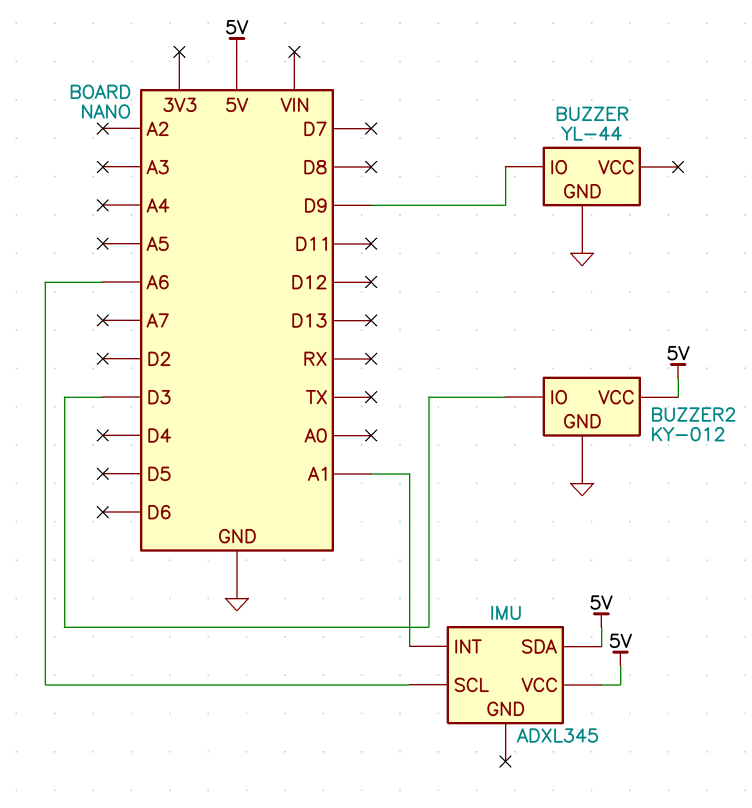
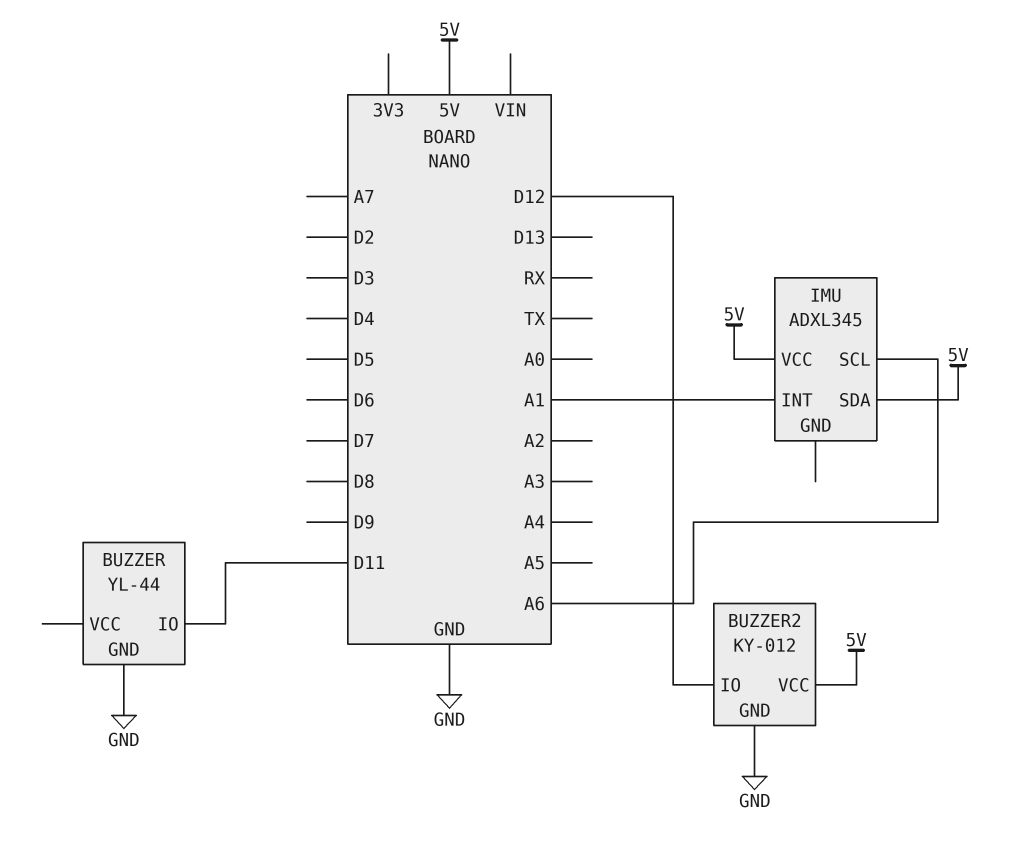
BUZZER pin IO: D9 -> D11
BUZZER2 pin IO: D3 -> D12

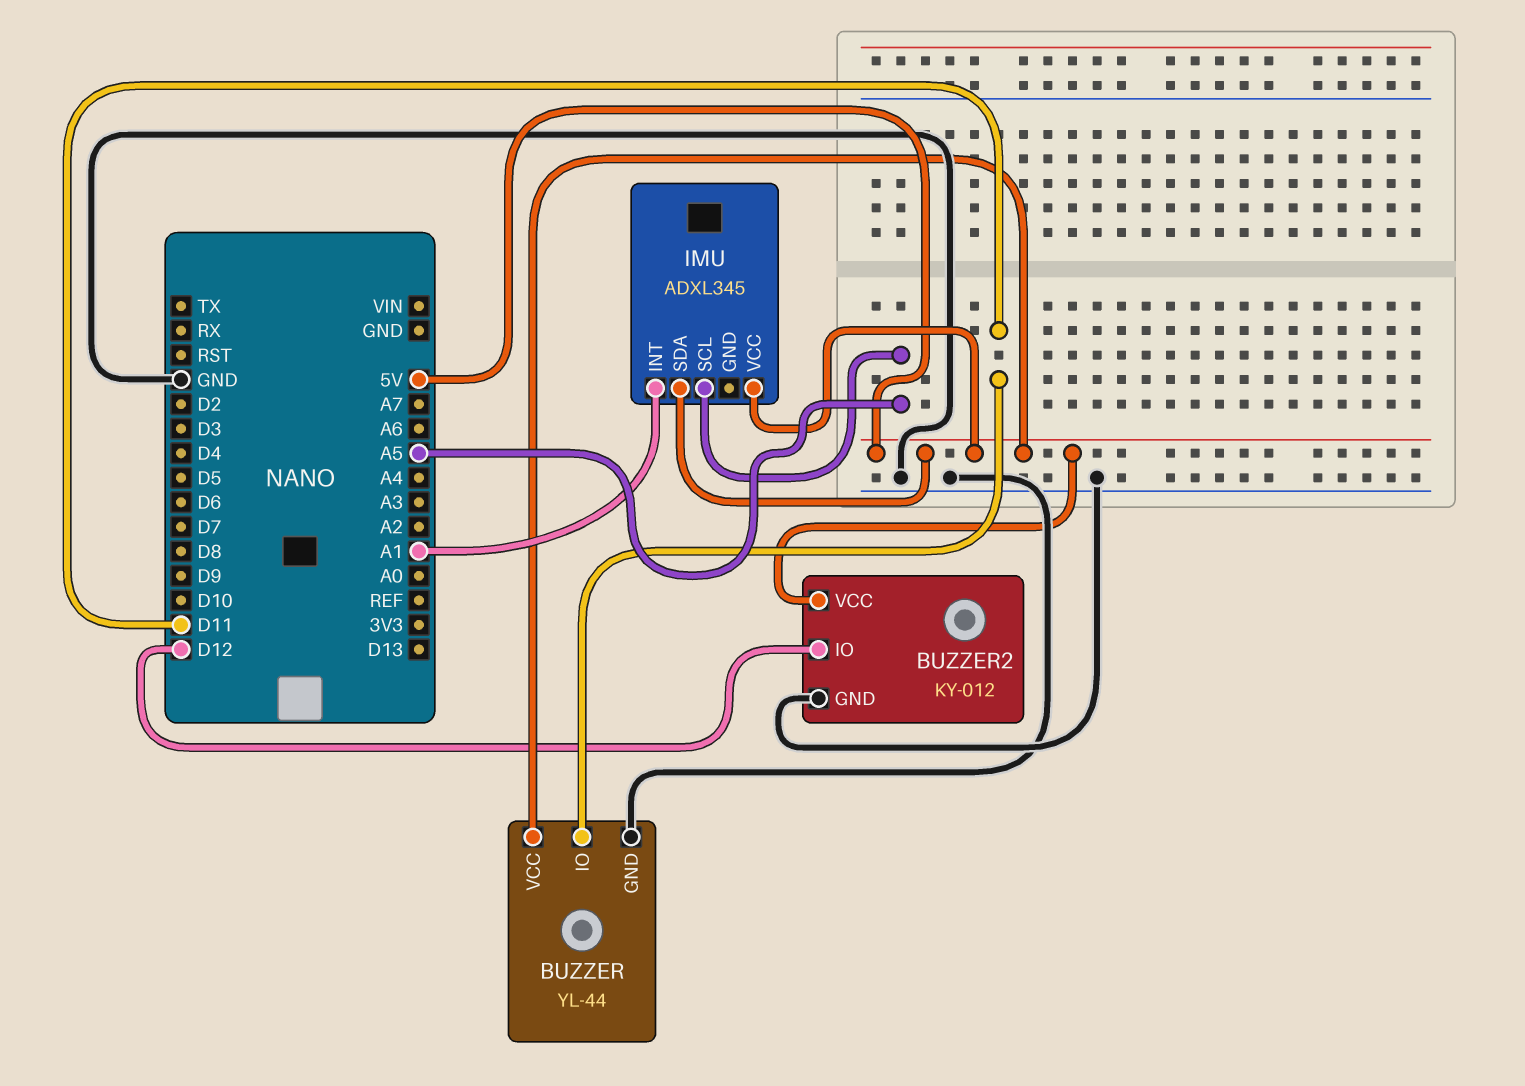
BUZZER pin VCC: none -> 5V
IMU pin SCL: A6 -> A5

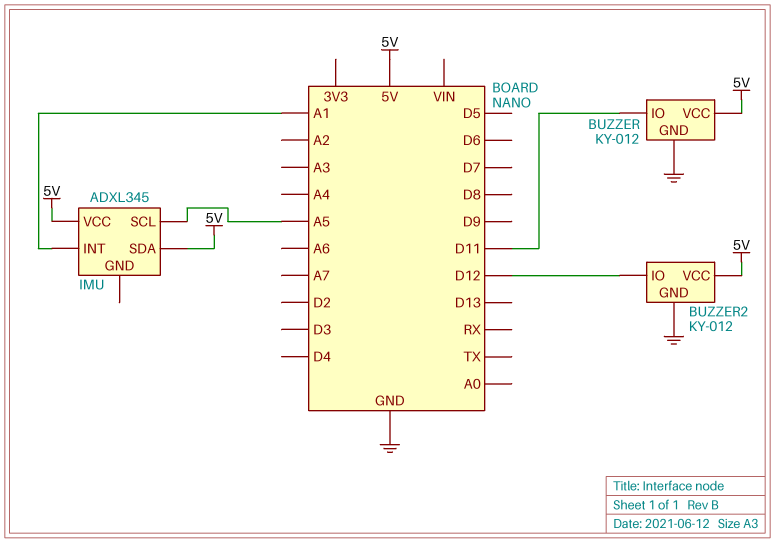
BUZZER: YL-44 -> KY-012

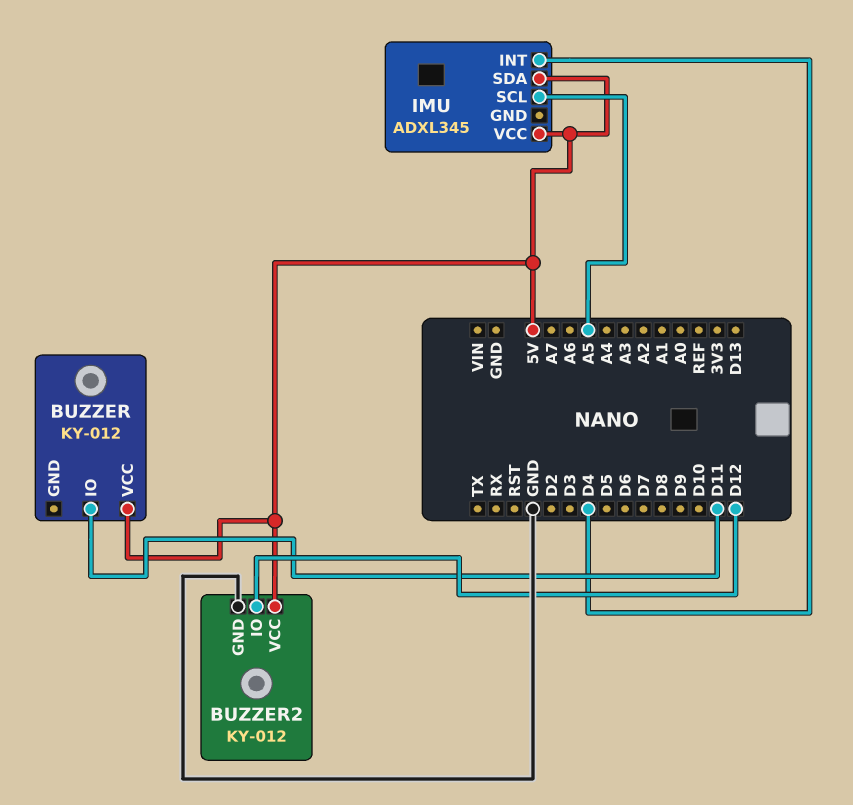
BUZZER pin GND: GND -> none
IMU pin INT: A1 -> D4

